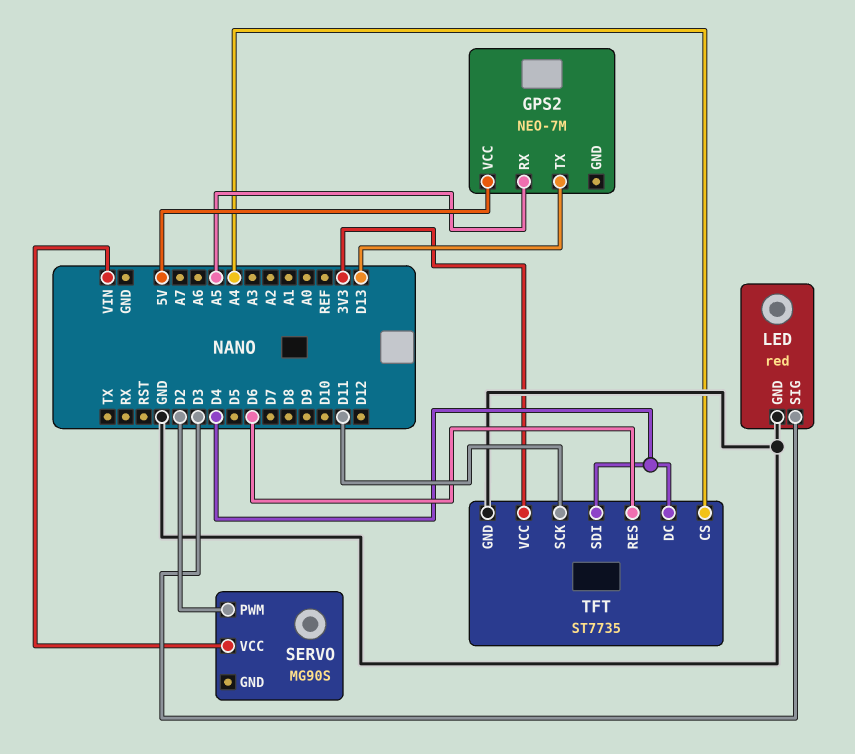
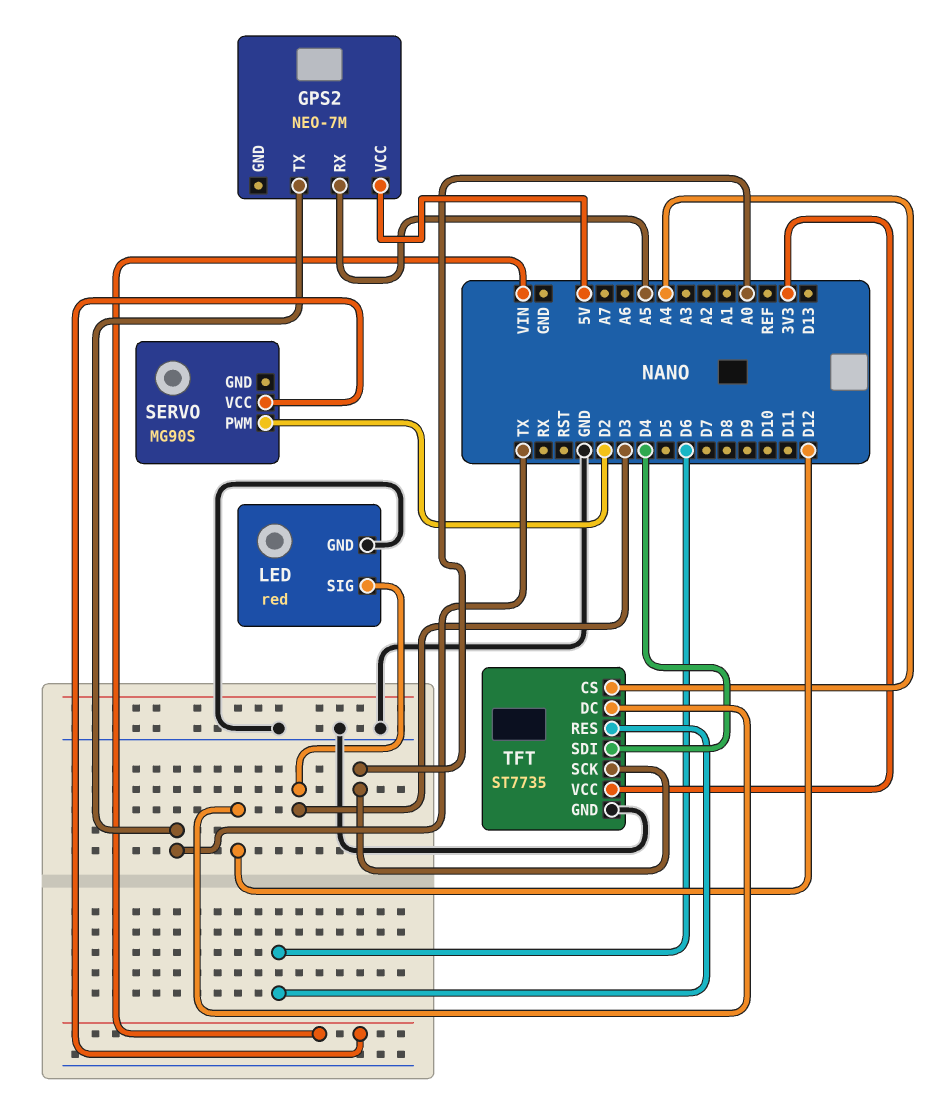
GPS2 pin TX: D13 -> TX
TFT pin DC: D4 -> D12
TFT pin SCK: D11 -> A0

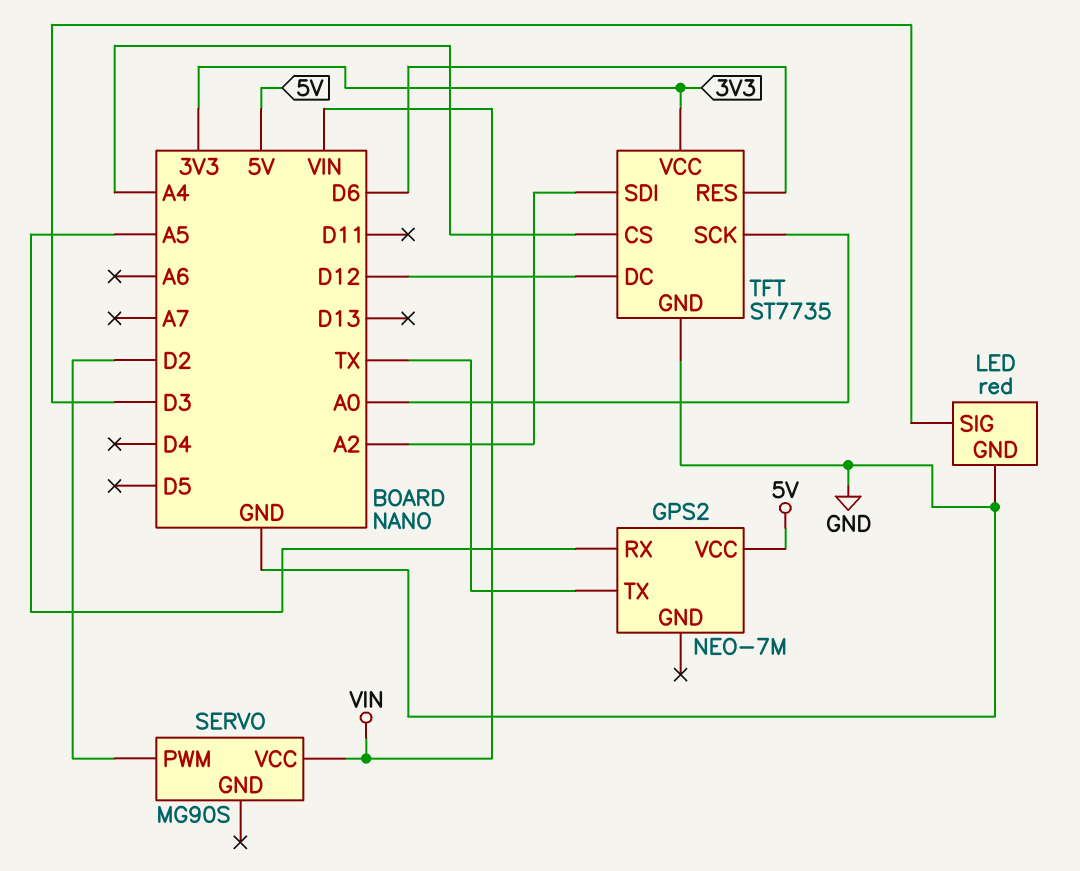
TFT pin SDI: D4 -> A2

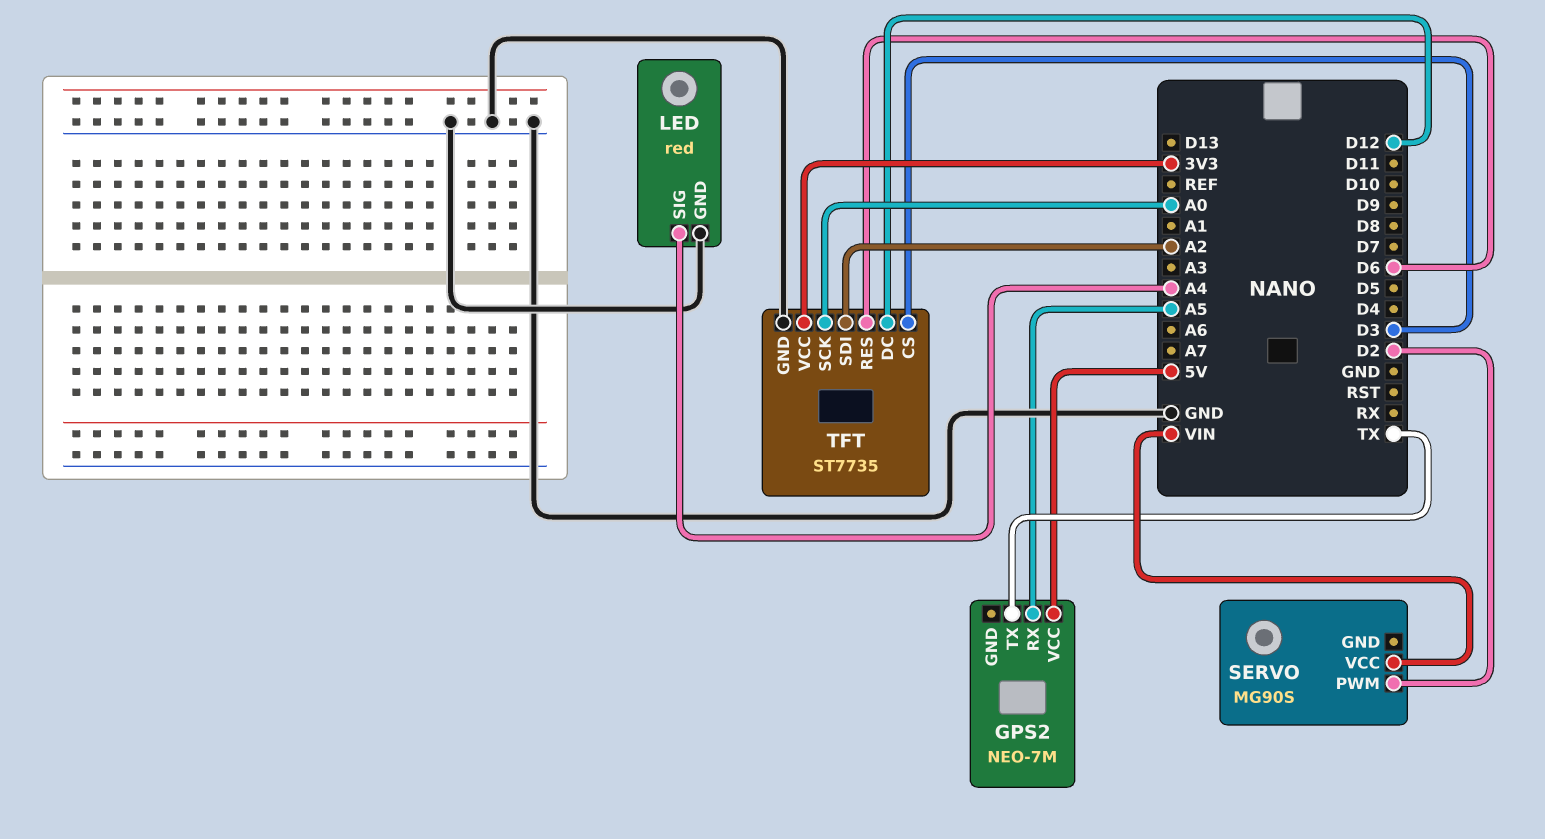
LED pin SIG: D3 -> A4
TFT pin CS: A4 -> D3

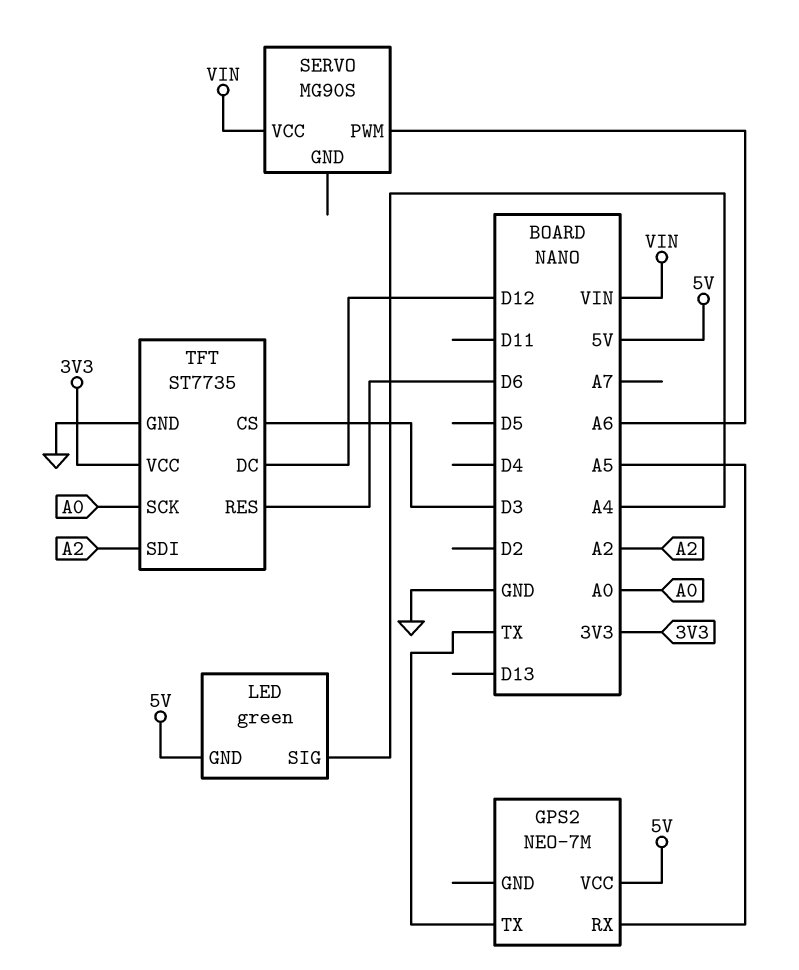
LED: red -> green
LED pin GND: GND -> 5V
SERVO pin PWM: D2 -> A6

